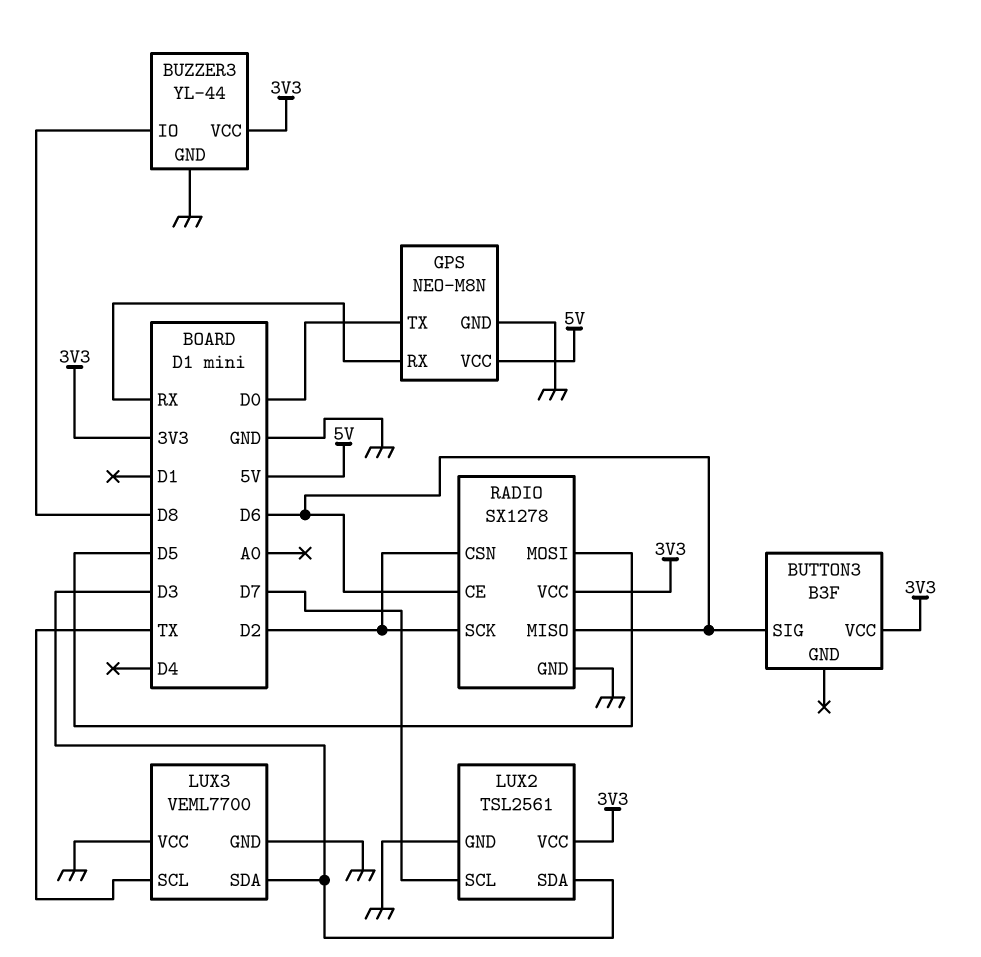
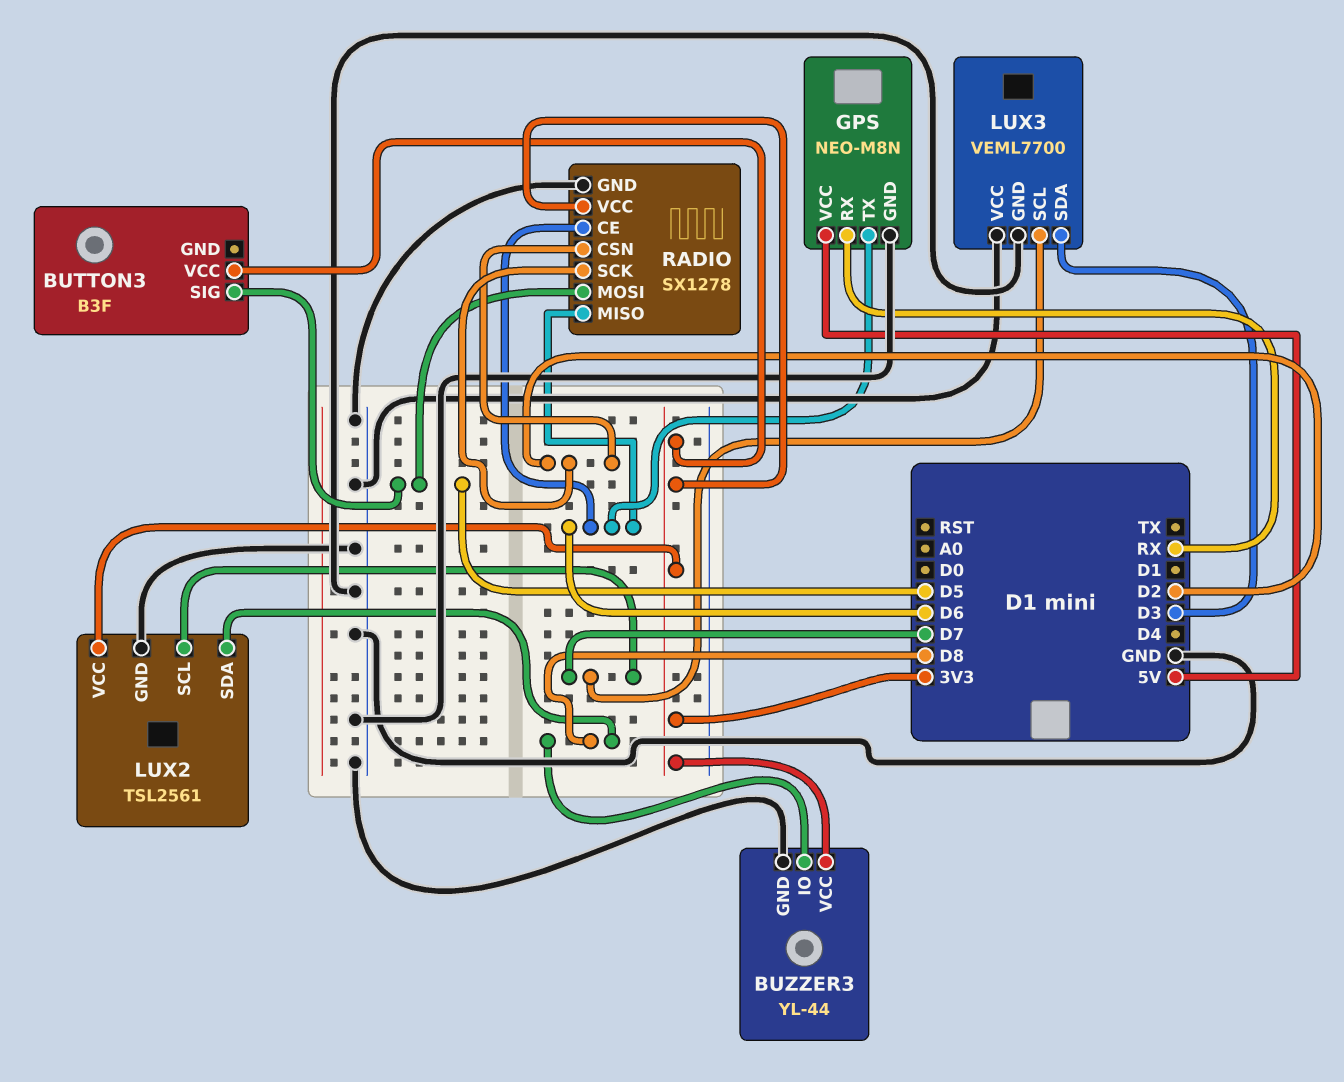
BUTTON3 pin SIG: D6 -> D5
GPS pin TX: D0 -> D6
LUX2 pin SDA: D3 -> D8
LUX3 pin SCL: TX -> D7

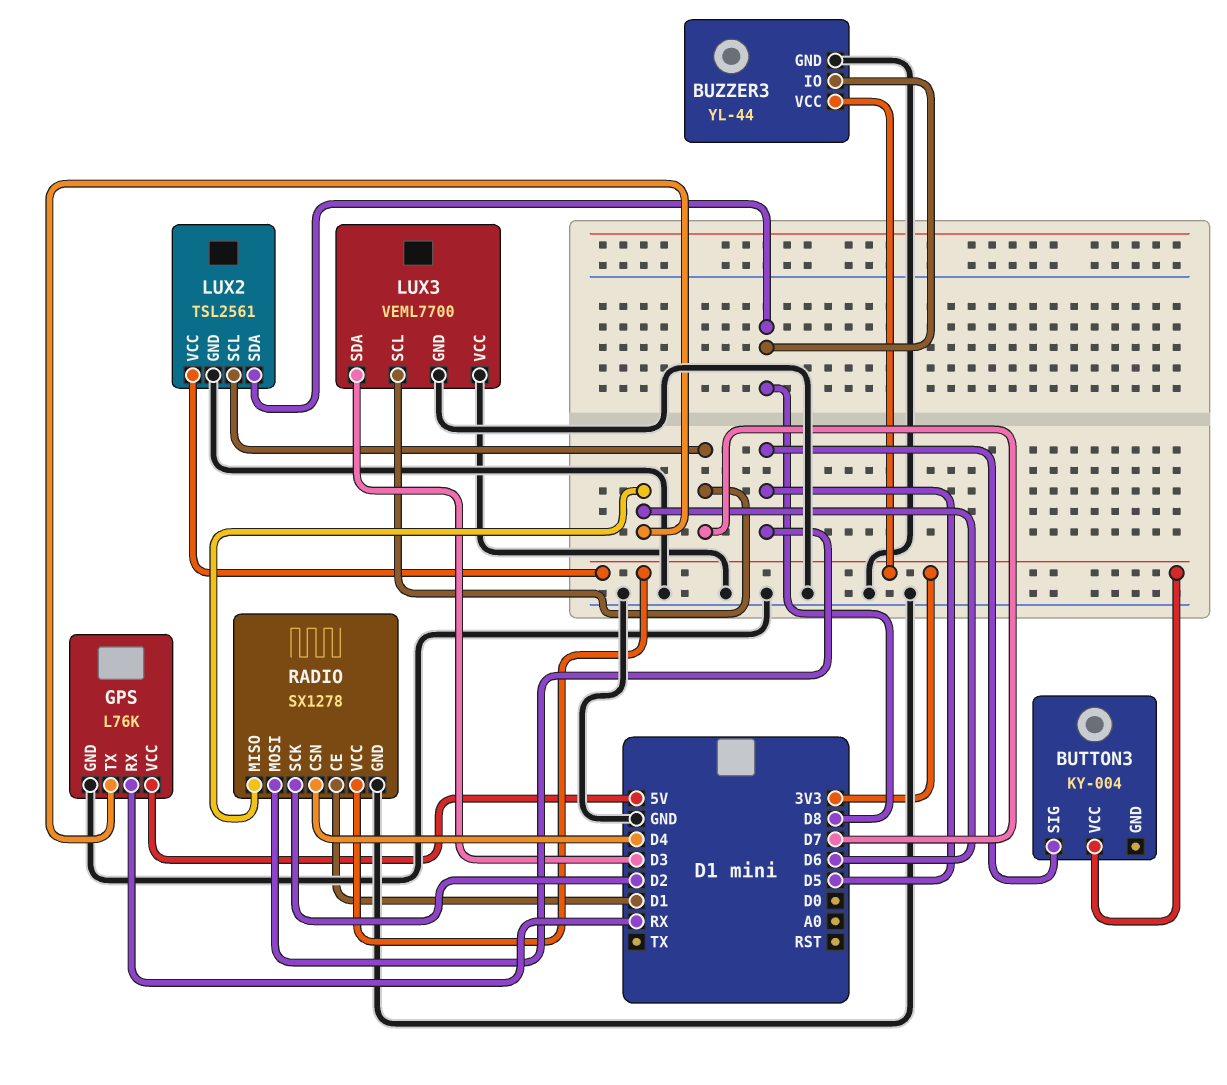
BUTTON3: B3F -> KY-004
GPS: NEO-M8N -> L76K
RADIO pin CE: D6 -> D1
RADIO pin CSN: D2 -> D4

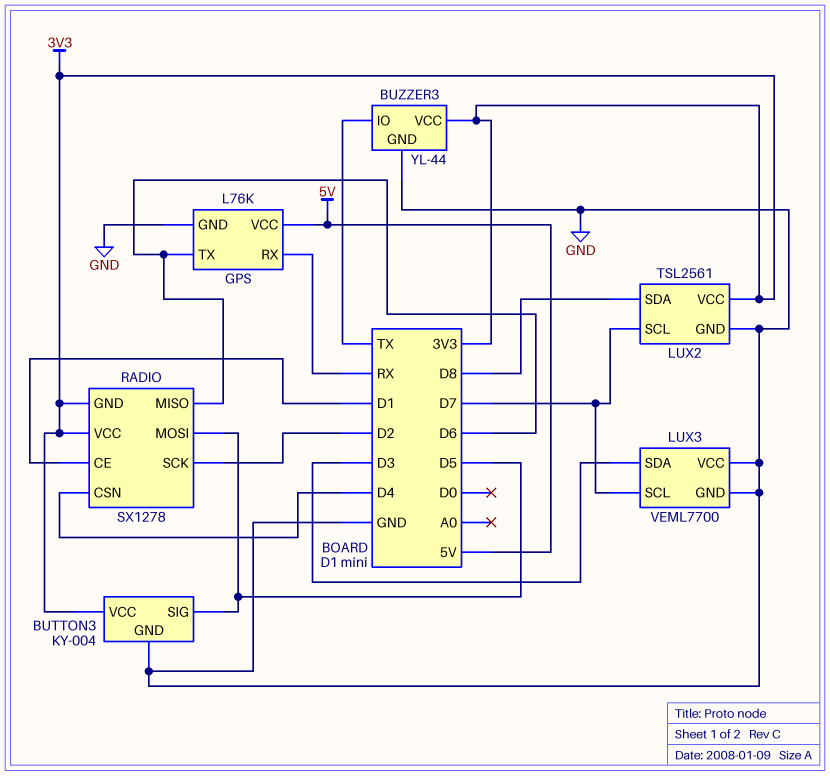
BUTTON3 pin GND: none -> GND
BUZZER3 pin IO: D8 -> TX
RADIO pin GND: GND -> 3V3

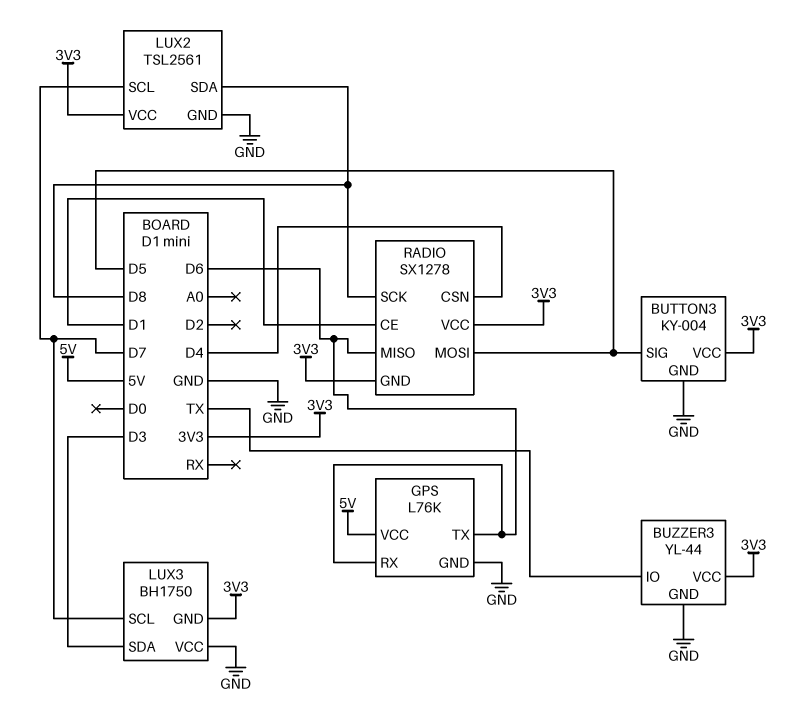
GPS pin RX: RX -> D6
LUX3: VEML7700 -> BH1750
LUX3 pin GND: GND -> 3V3
RADIO pin SCK: D2 -> D8

